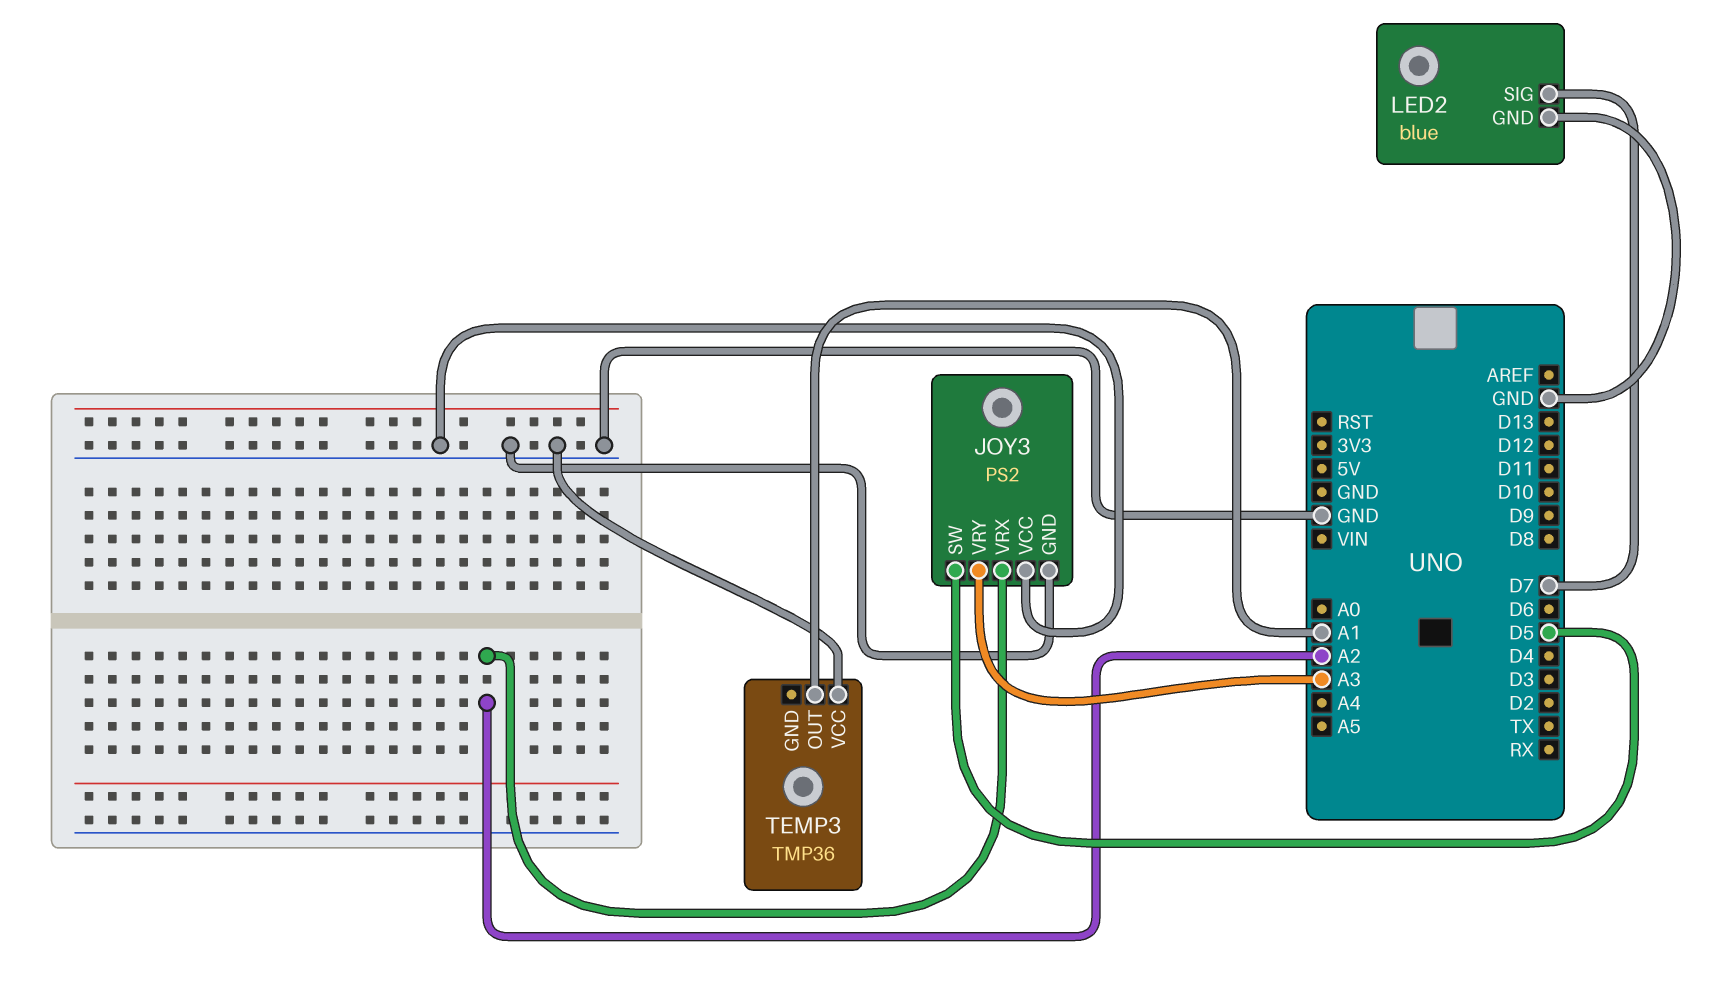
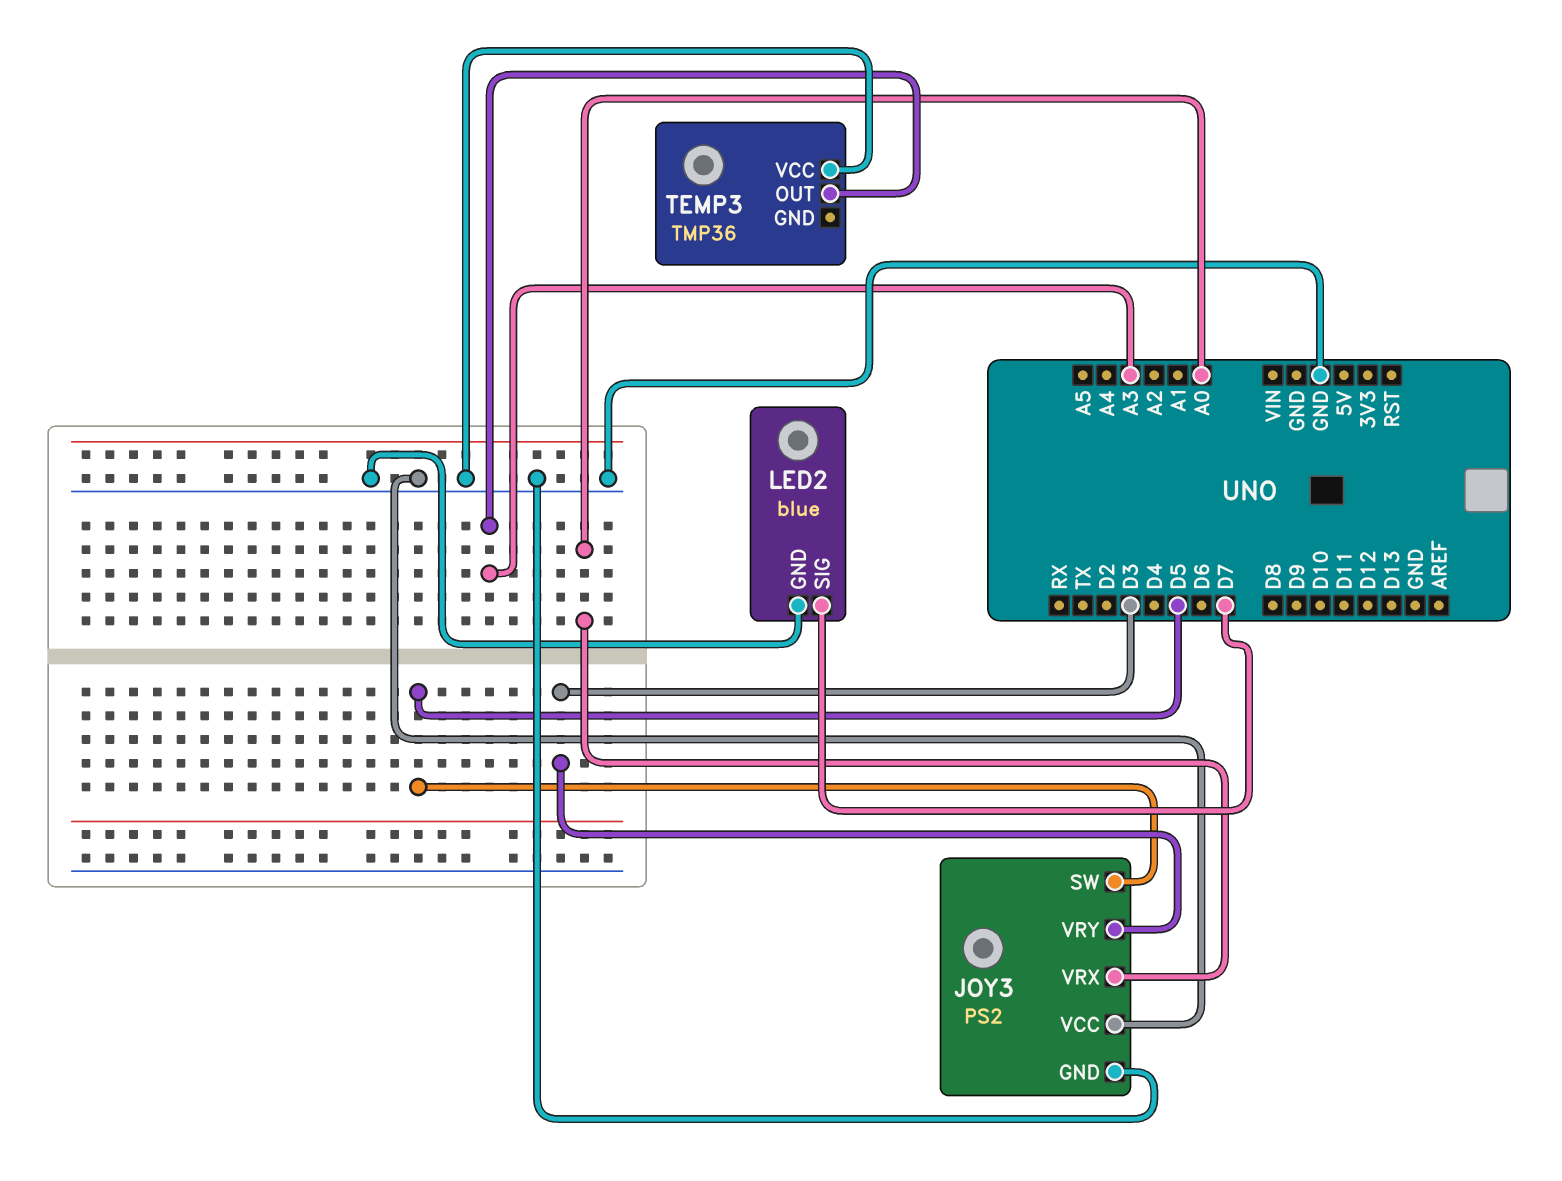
JOY3 pin VRX: A2 -> A0
JOY3 pin VRY: A3 -> D3
TEMP3 pin OUT: A1 -> A3

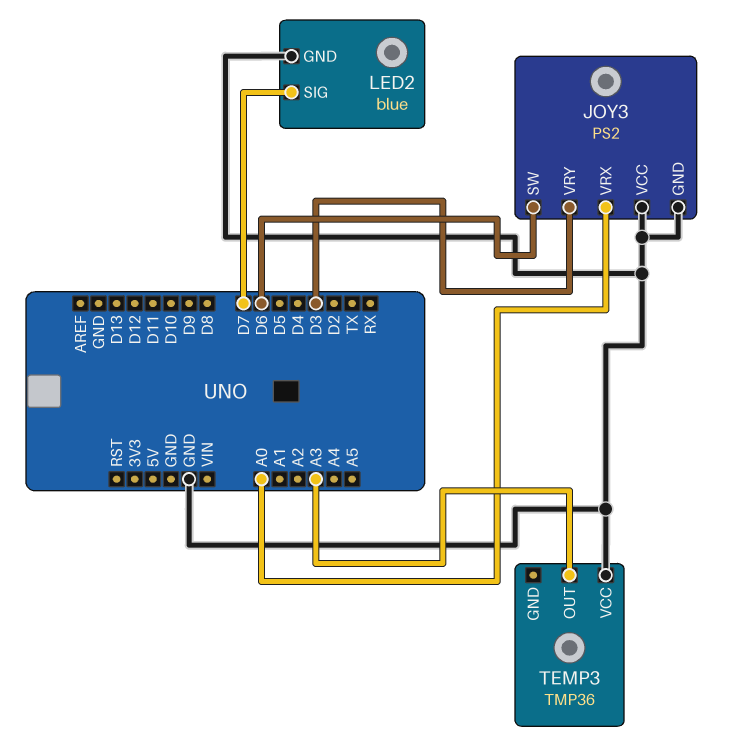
JOY3 pin SW: D5 -> D6

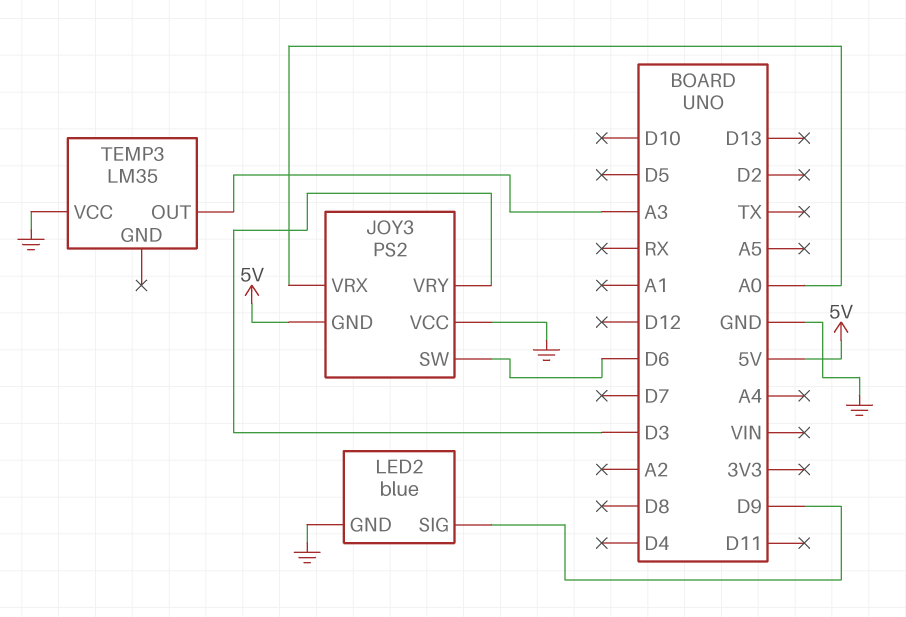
JOY3 pin GND: GND -> 5V
LED2 pin SIG: D7 -> D9
TEMP3: TMP36 -> LM35

